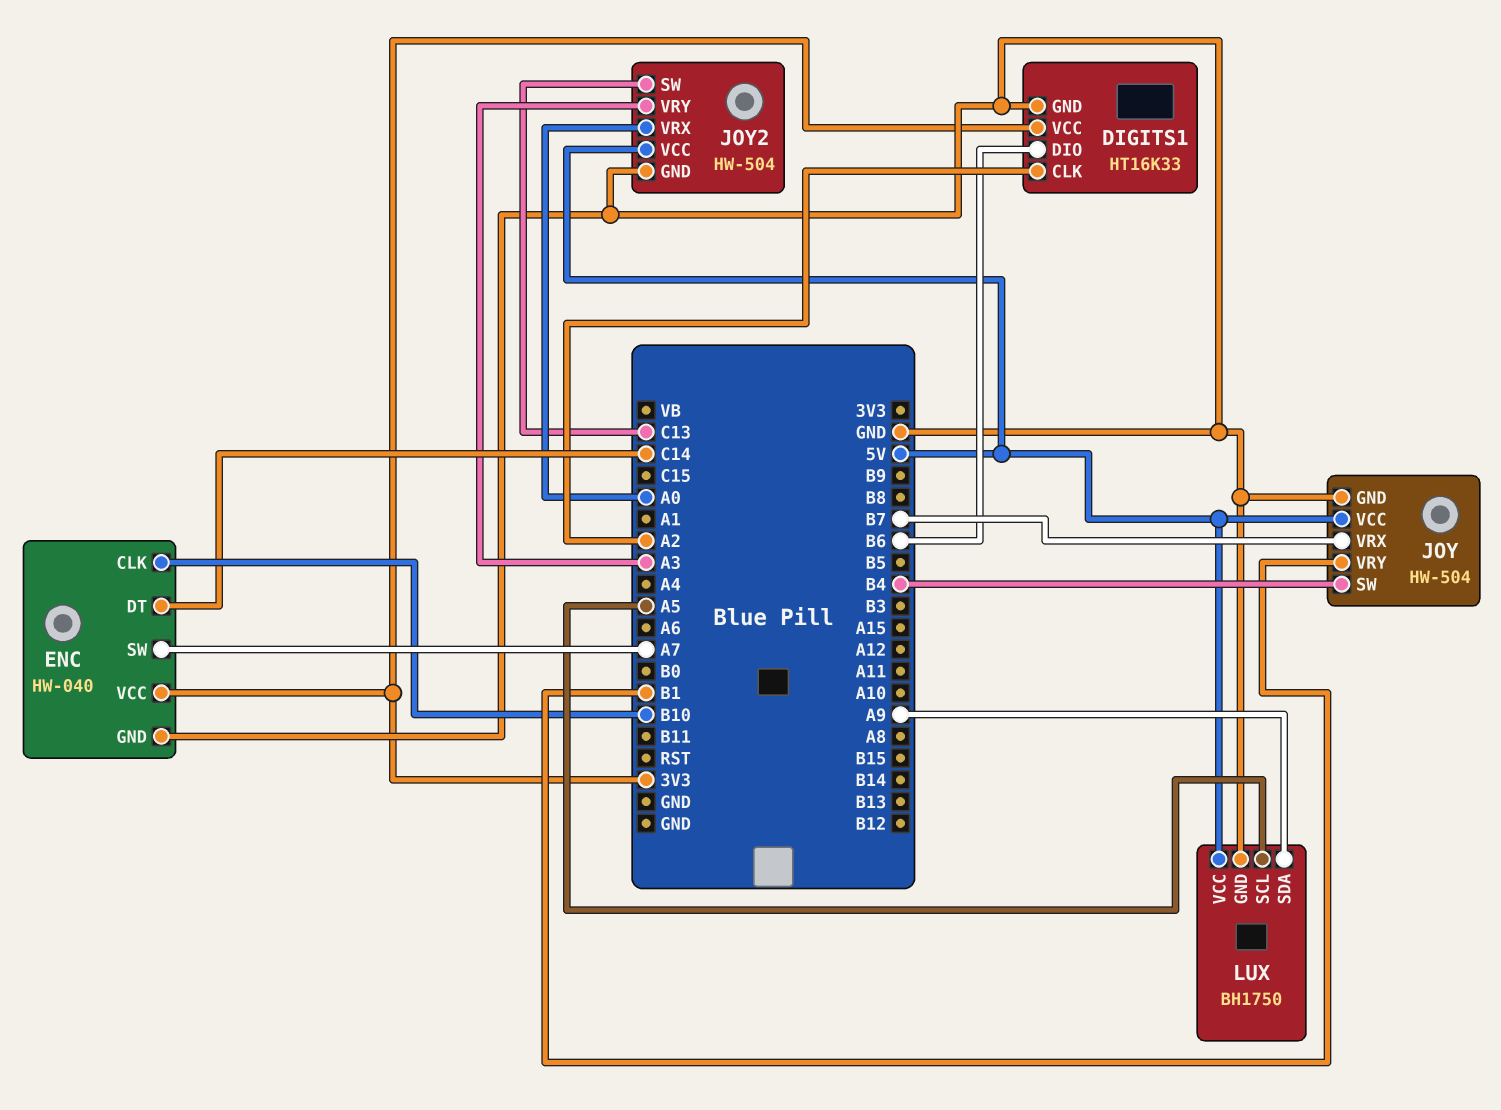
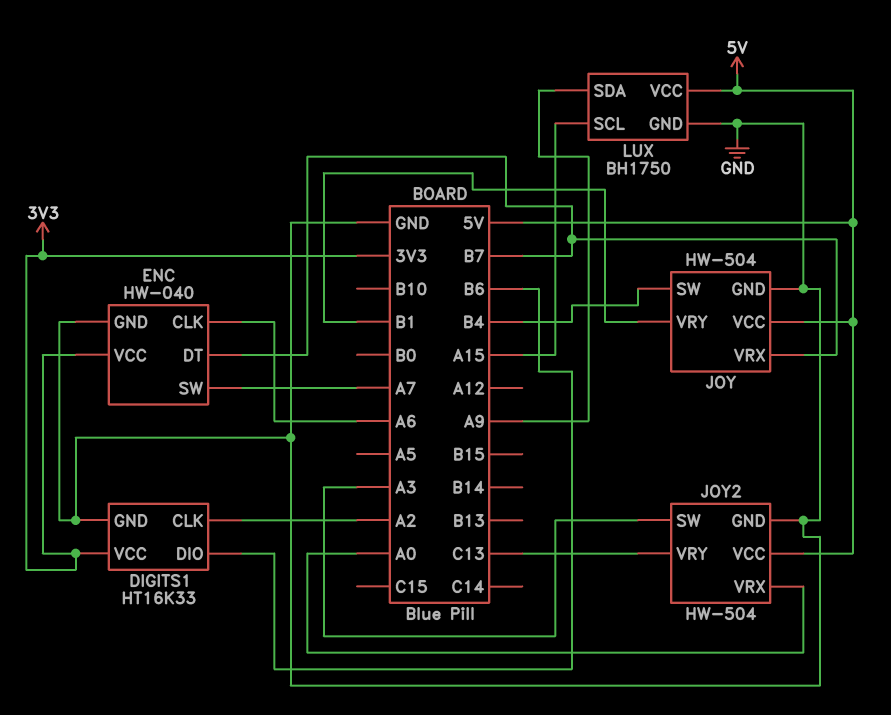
ENC pin CLK: B10 -> A6
ENC pin DT: C14 -> B7
JOY2 pin SW: C13 -> A3
JOY2 pin VRY: A3 -> C13
LUX pin SCL: A5 -> A15

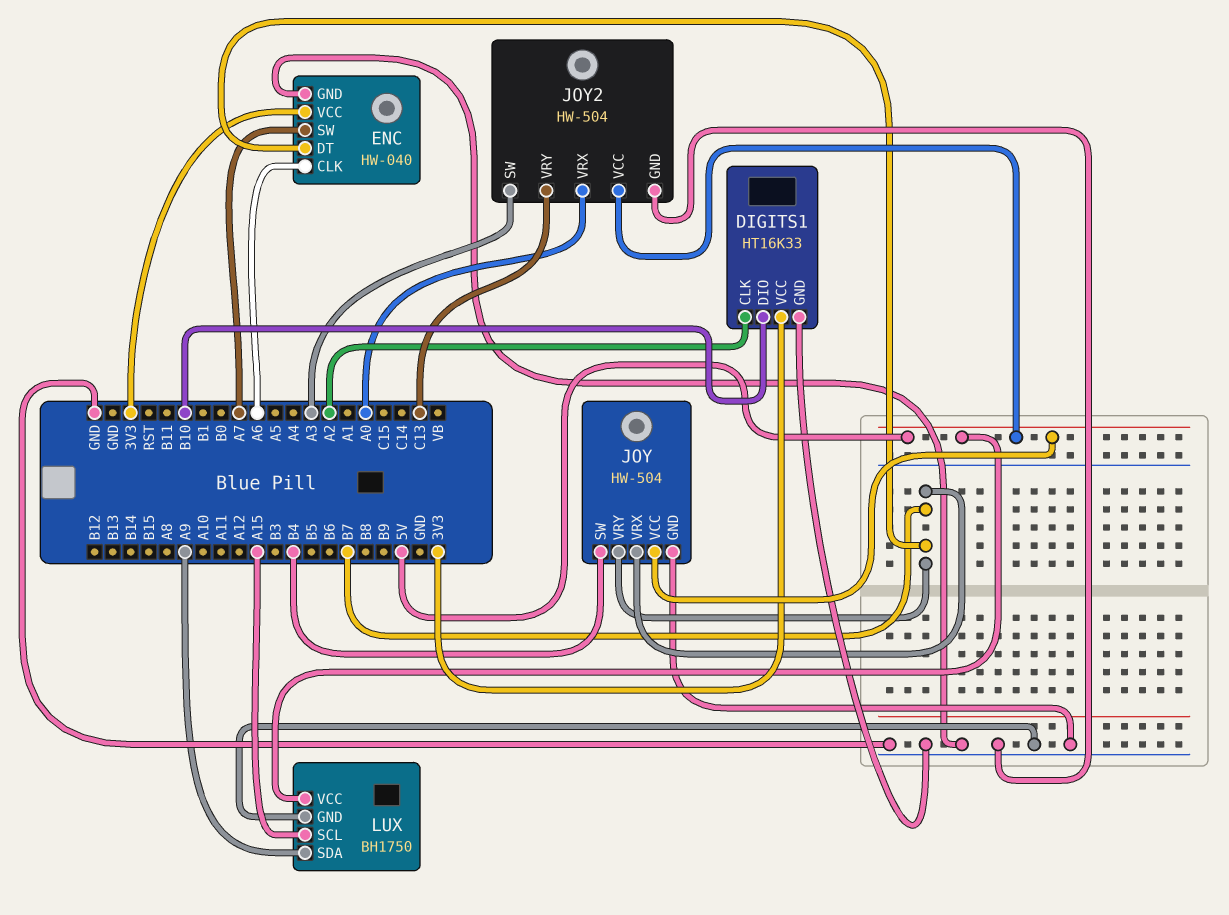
DIGITS1 pin DIO: B6 -> B10
JOY pin VRY: B1 -> B7

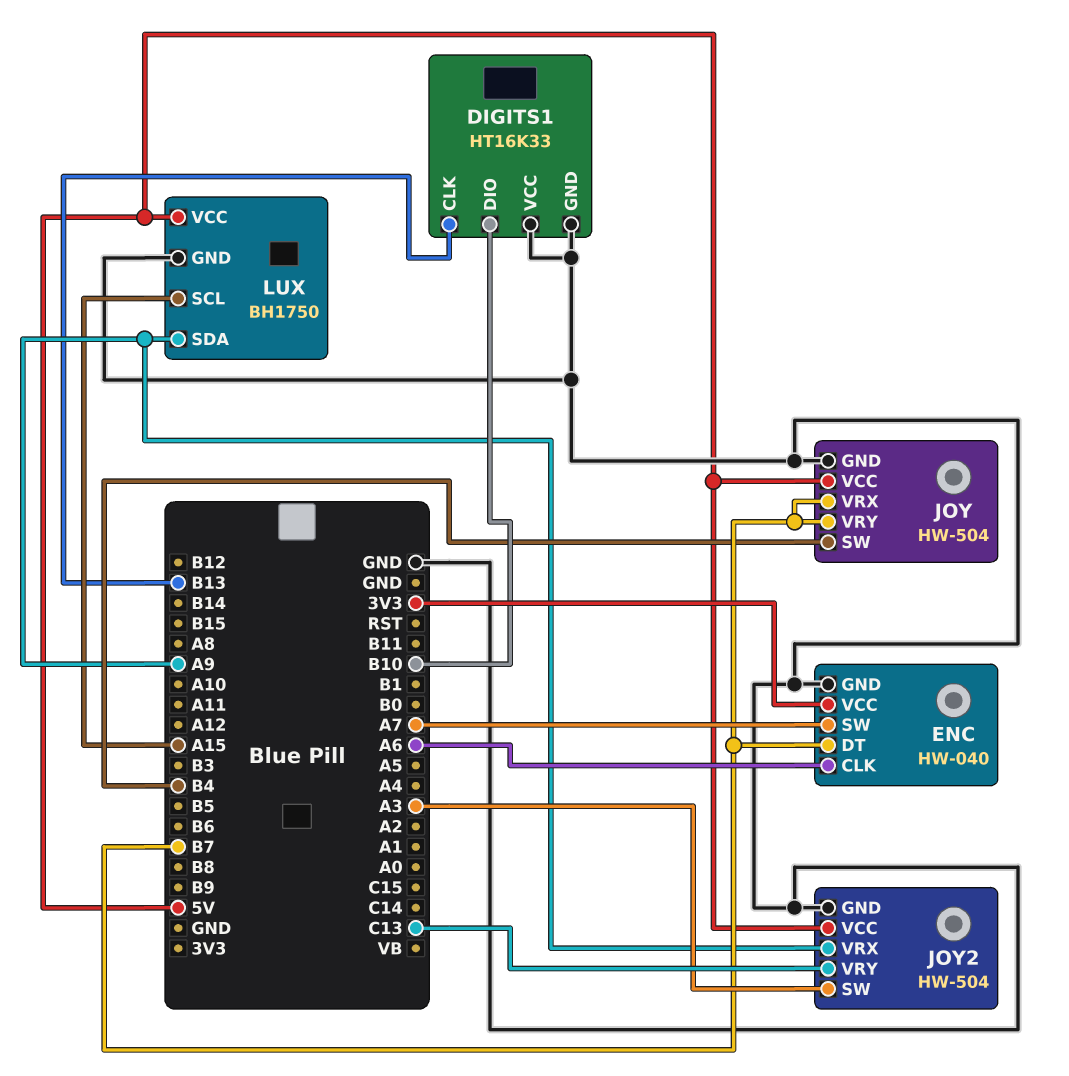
DIGITS1 pin CLK: A2 -> B13
DIGITS1 pin VCC: 3V3 -> GND
JOY2 pin VRX: A0 -> A9

